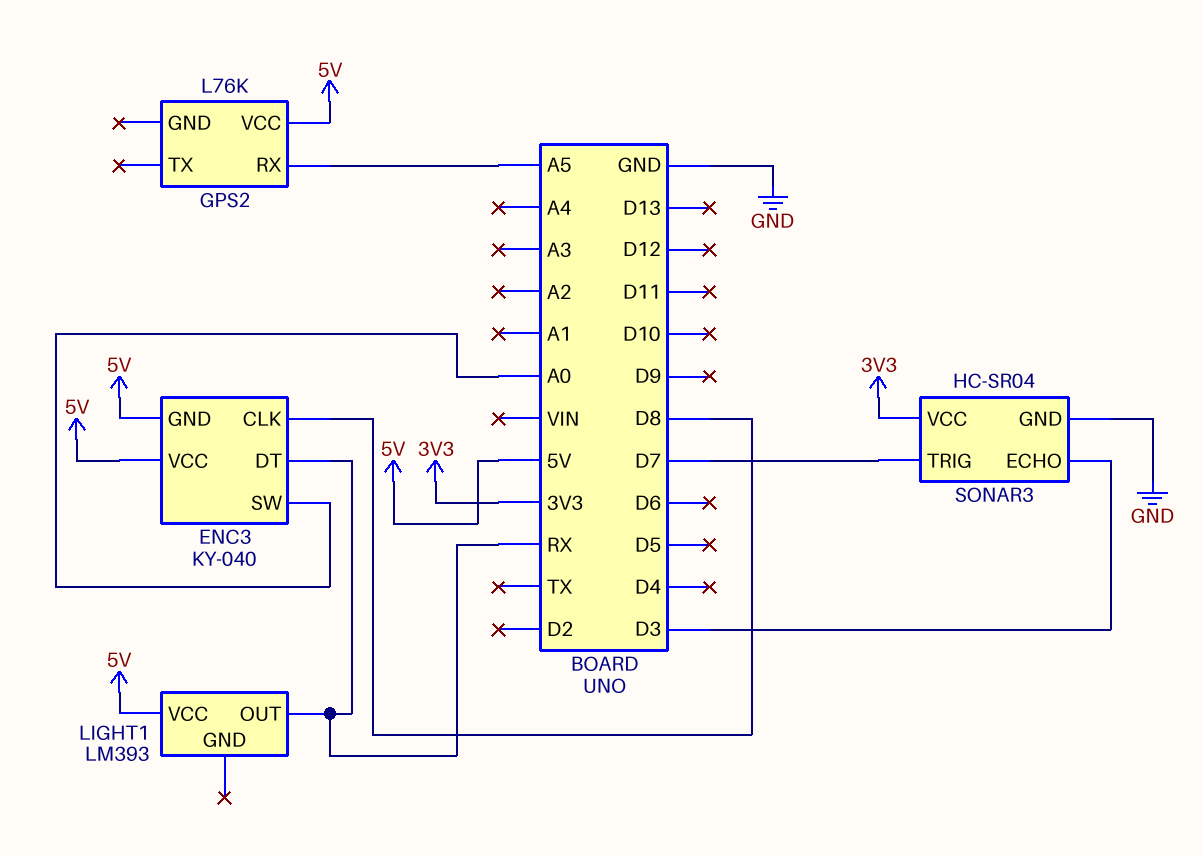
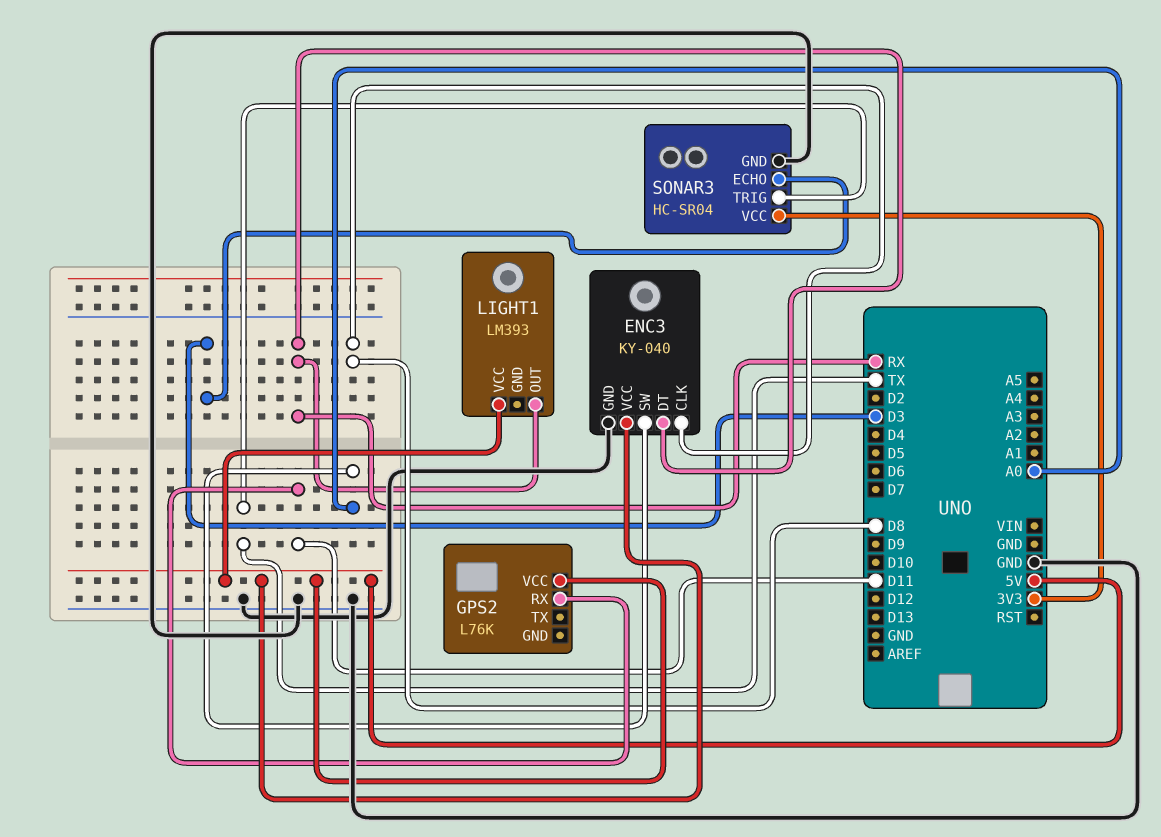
ENC3 pin GND: 5V -> GND
GPS2 pin RX: A5 -> D11
SONAR3 pin TRIG: D7 -> TX

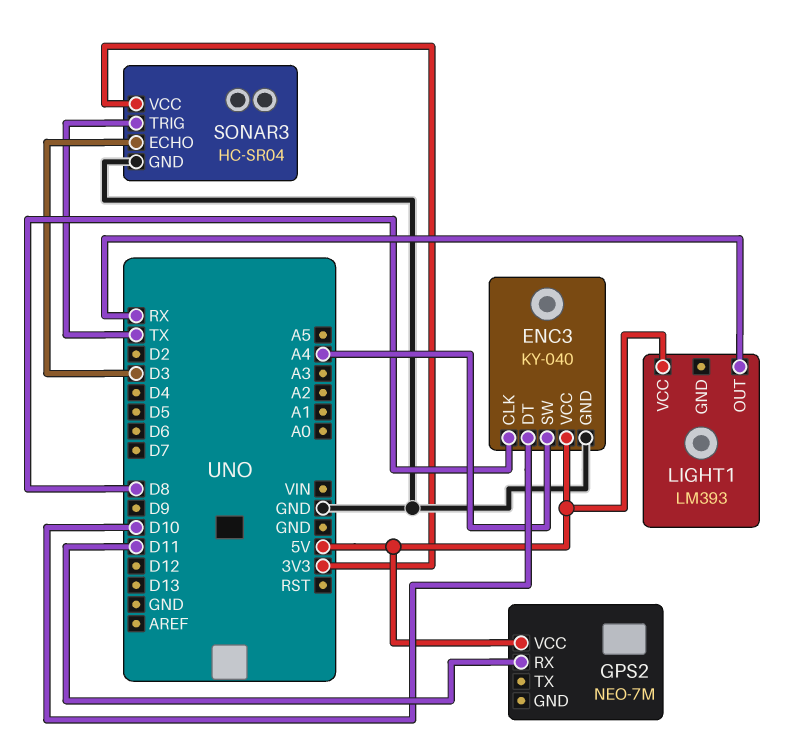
ENC3 pin DT: RX -> D10
ENC3 pin SW: A0 -> A4
GPS2: L76K -> NEO-7M

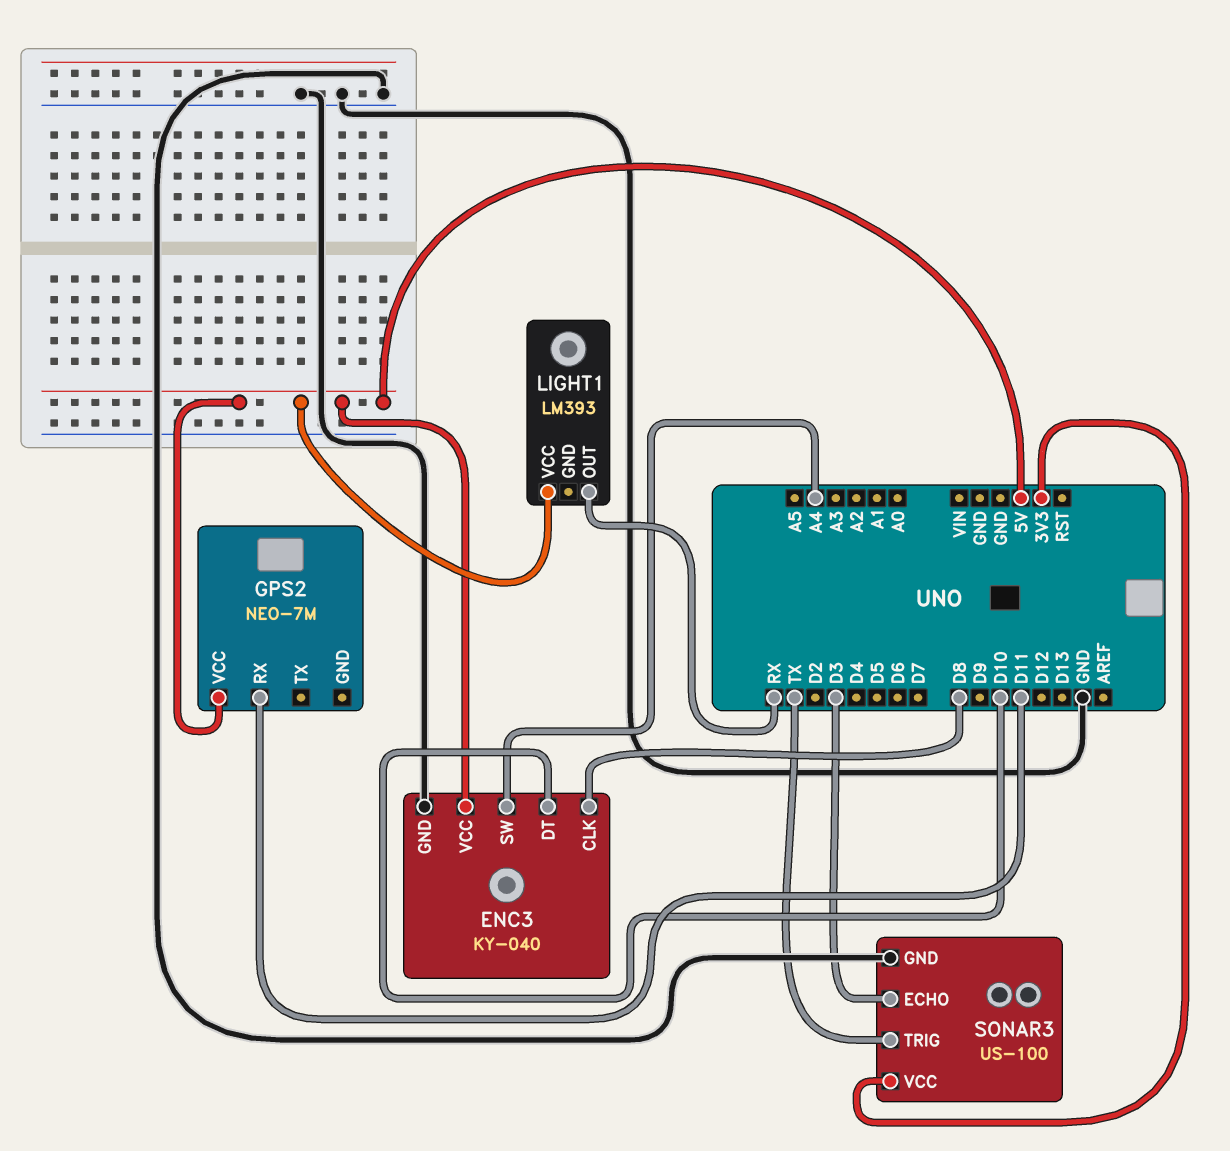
SONAR3: HC-SR04 -> US-100

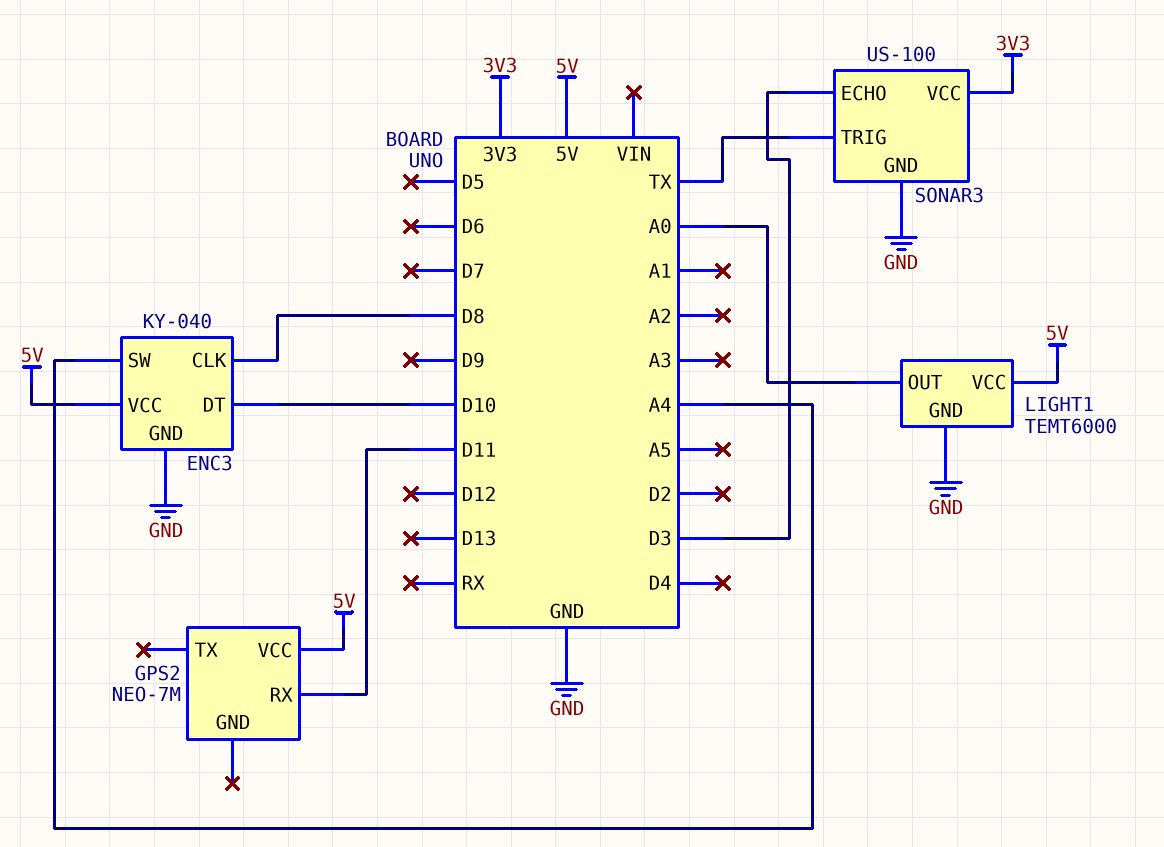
LIGHT1: LM393 -> TEMT6000
LIGHT1 pin GND: none -> GND
LIGHT1 pin OUT: RX -> A0

